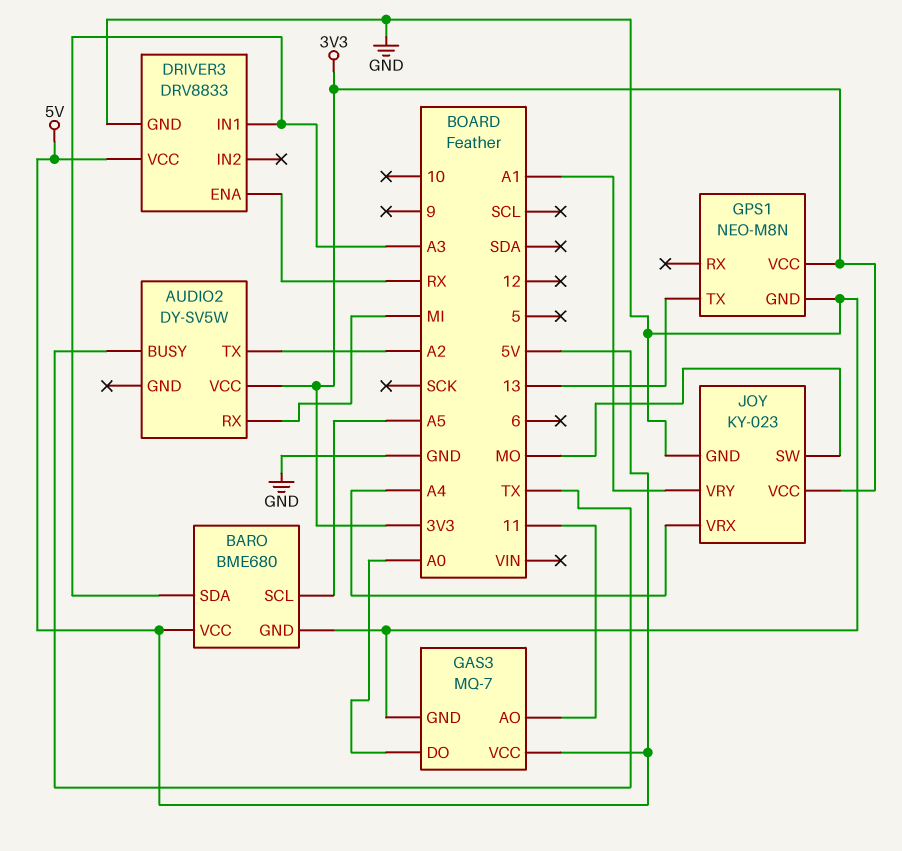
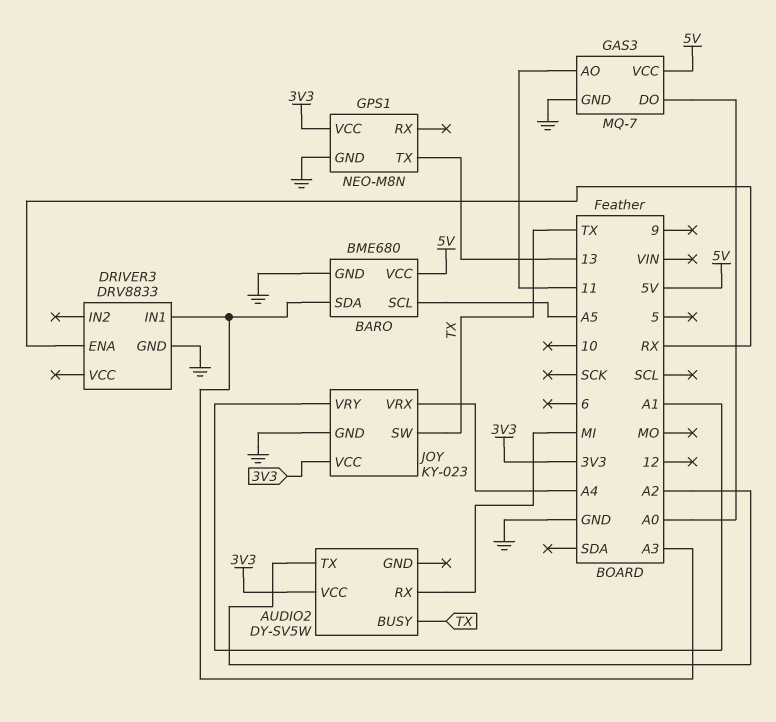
DRIVER3 pin VCC: 5V -> none
JOY pin SW: MO -> TX

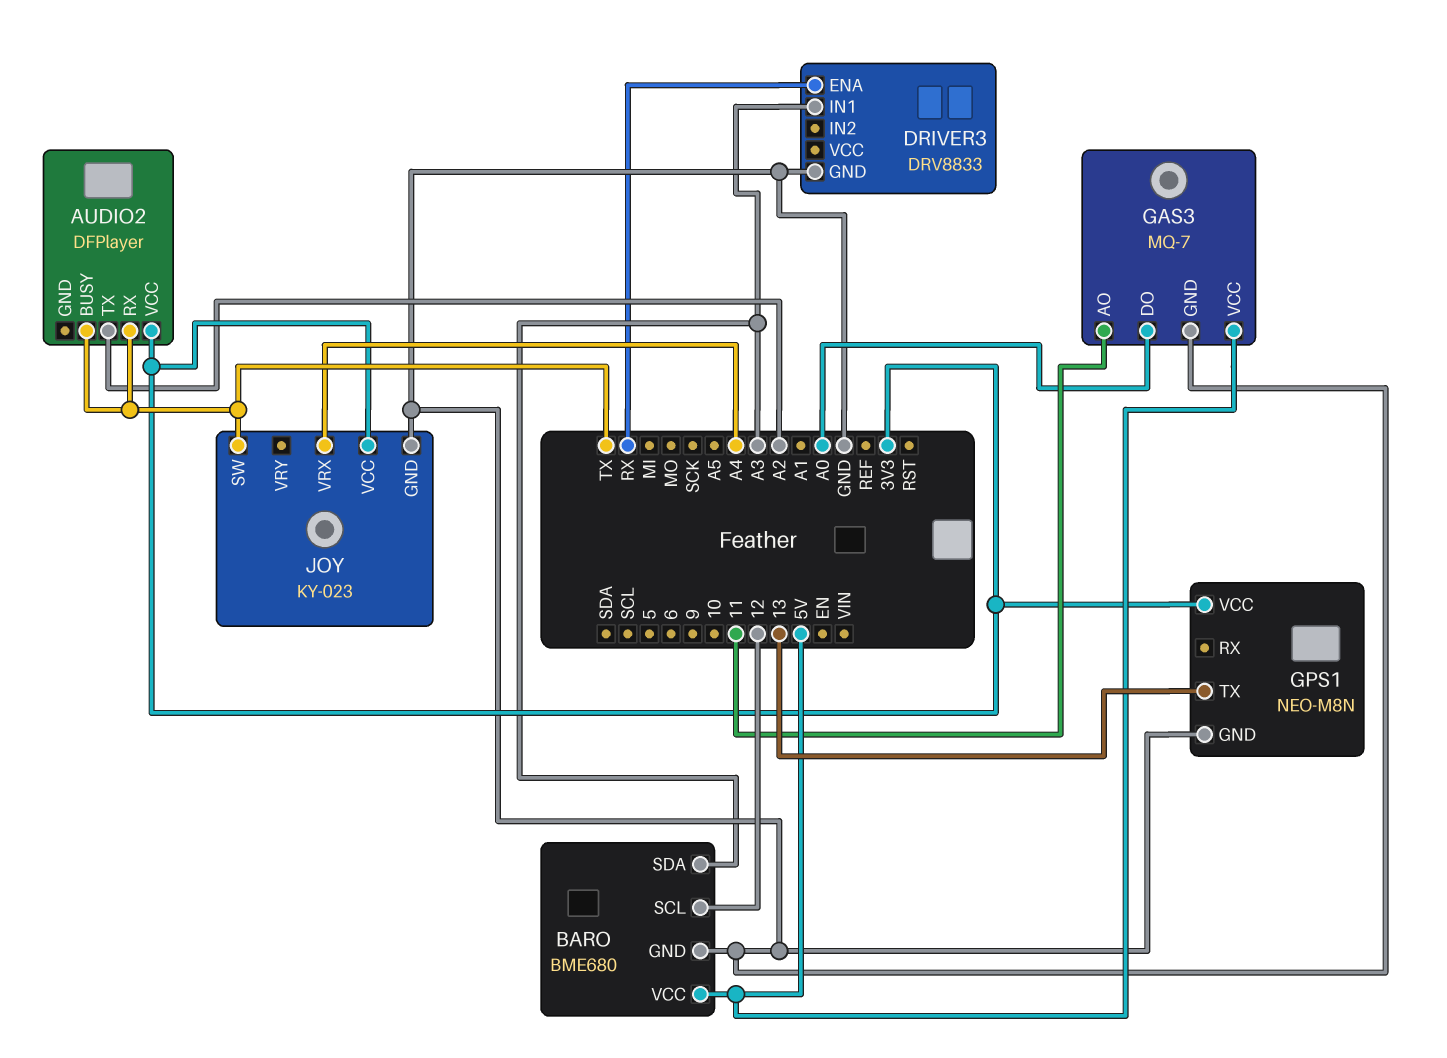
AUDIO2: DY-SV5W -> DFPlayer
AUDIO2 pin RX: MI -> TX
BARO pin SCL: A5 -> 12
JOY pin VRY: A1 -> none

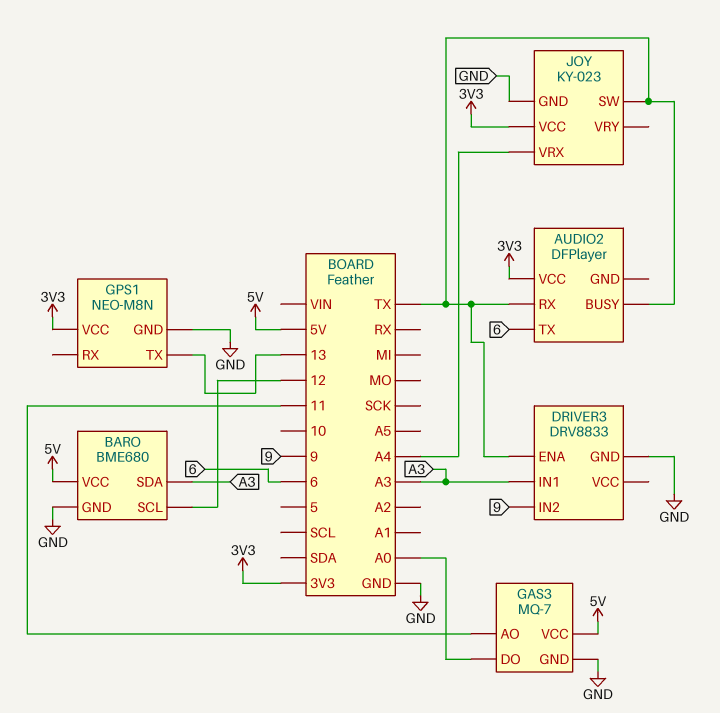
AUDIO2 pin TX: A2 -> 6
DRIVER3 pin ENA: RX -> TX
DRIVER3 pin IN2: none -> 9

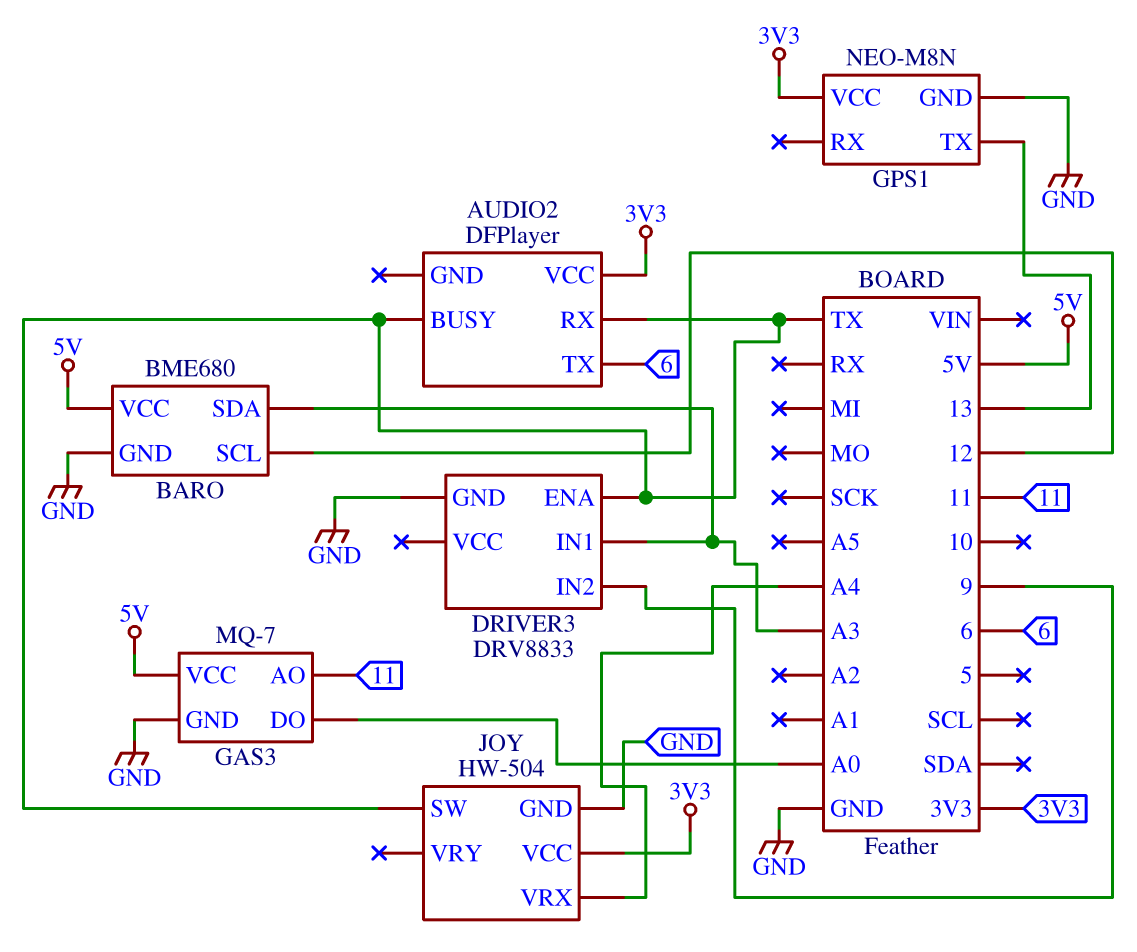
JOY: KY-023 -> HW-504

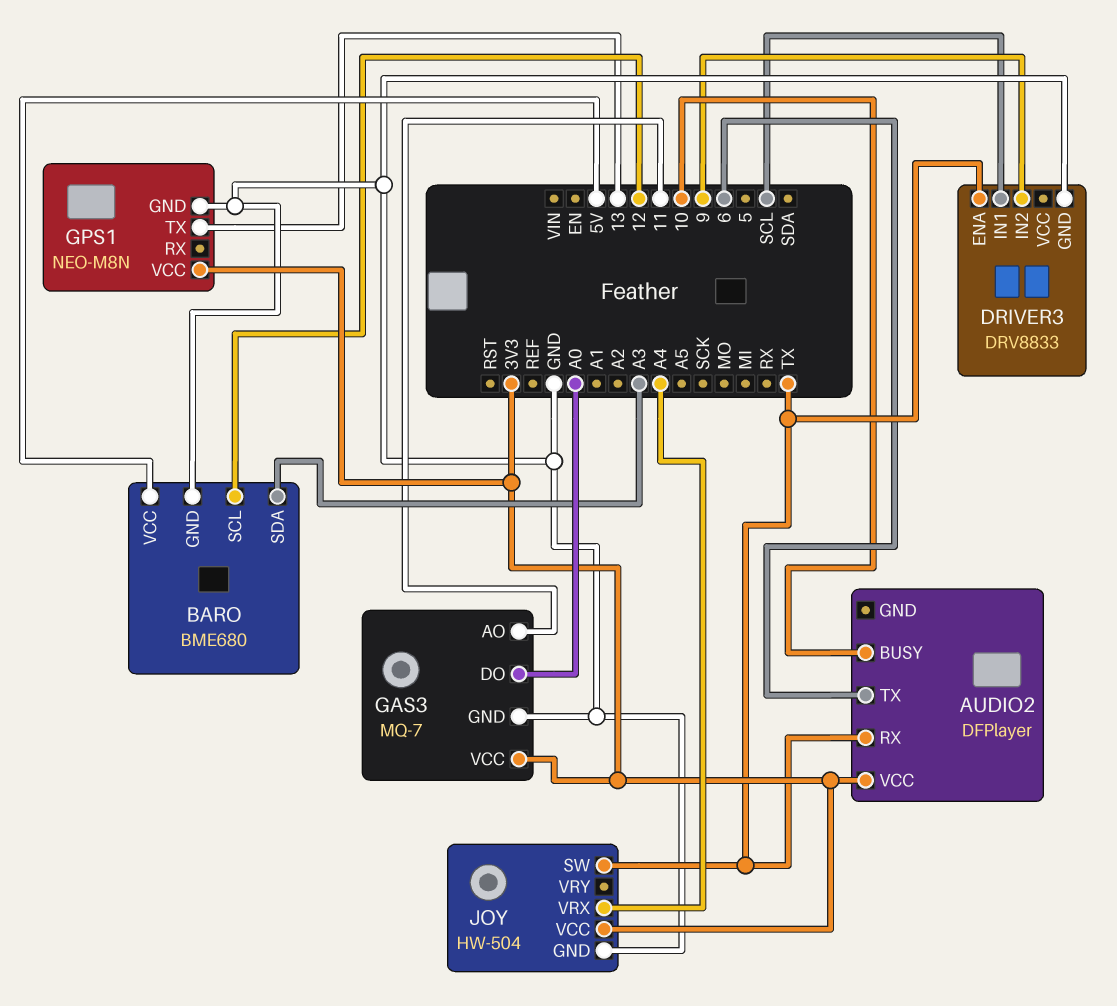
AUDIO2 pin BUSY: TX -> 10
DRIVER3 pin IN1: A3 -> SCL
GAS3 pin VCC: 5V -> 3V3

